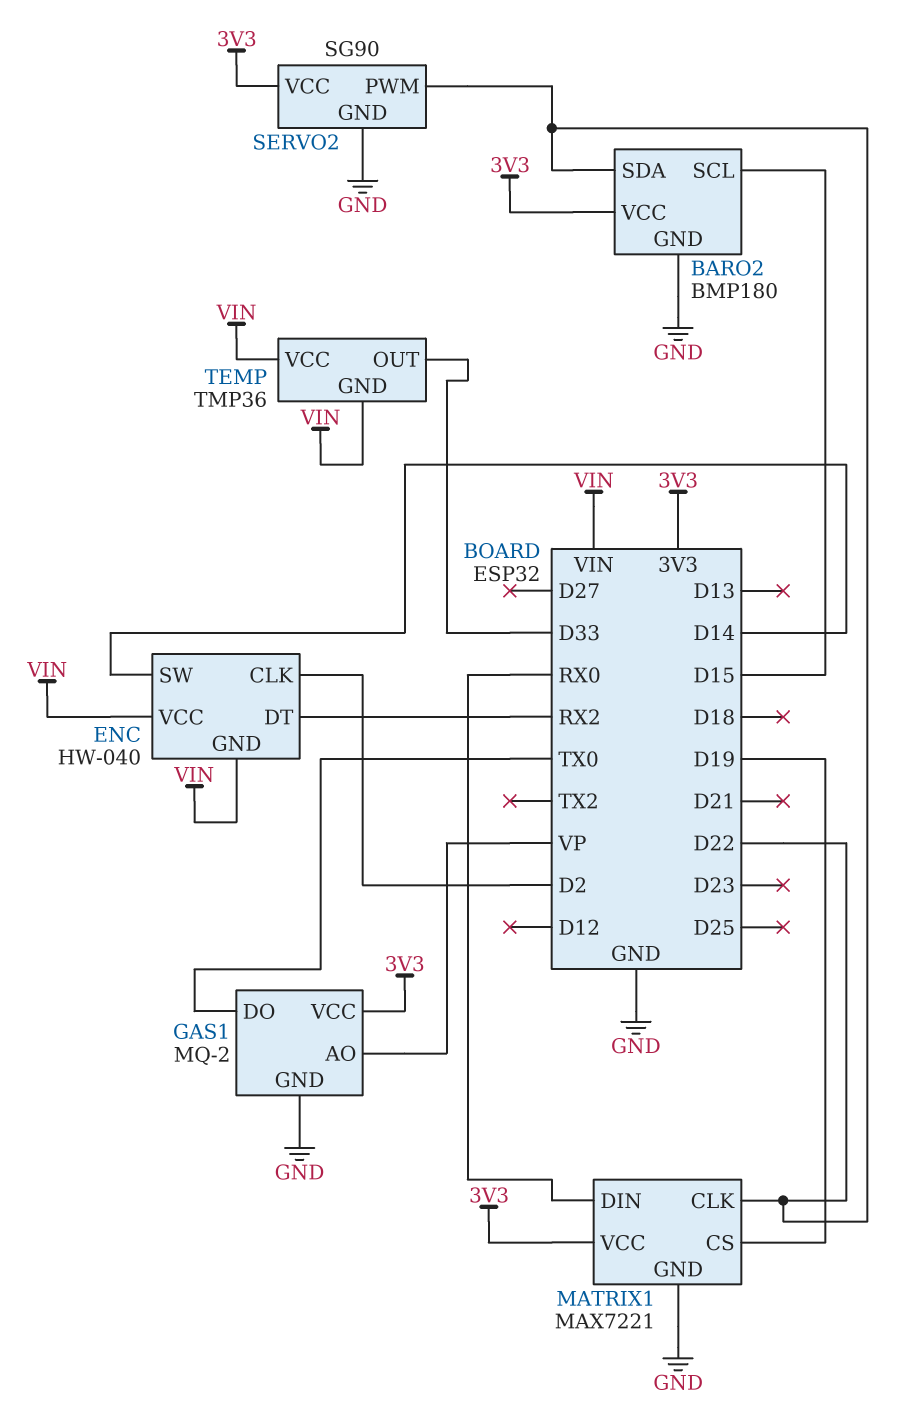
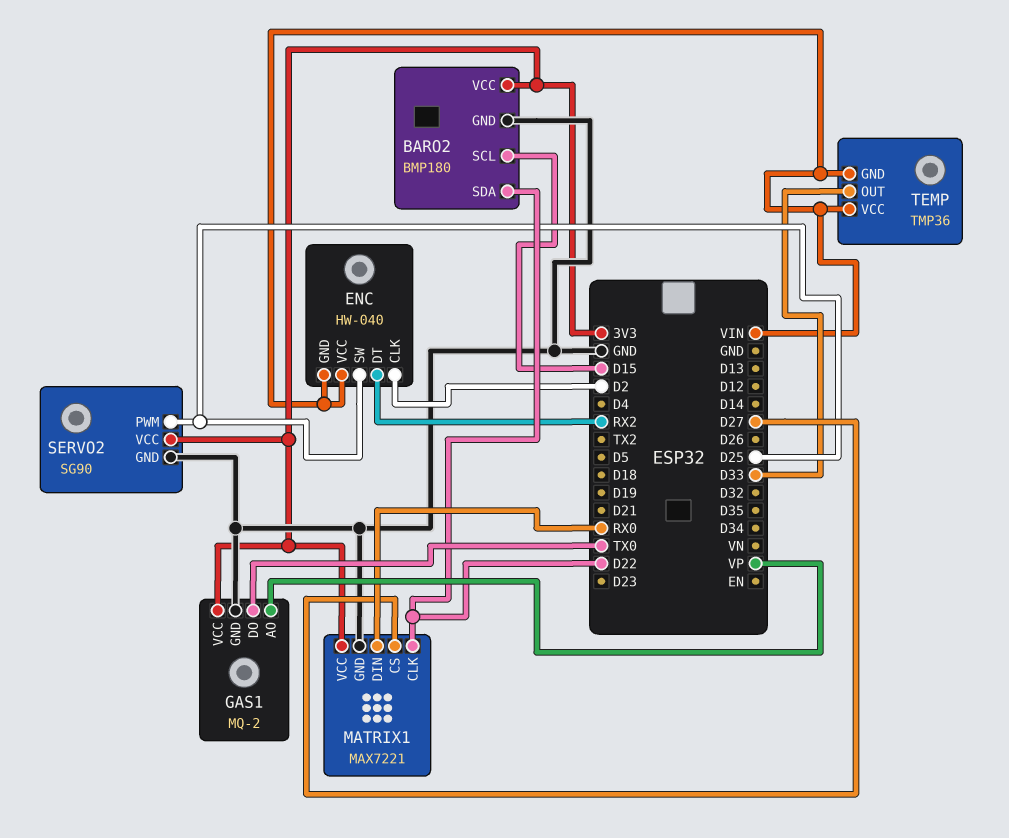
ENC pin SW: D14 -> D25
MATRIX1 pin CS: D19 -> D27
SERVO2 pin PWM: D22 -> D25

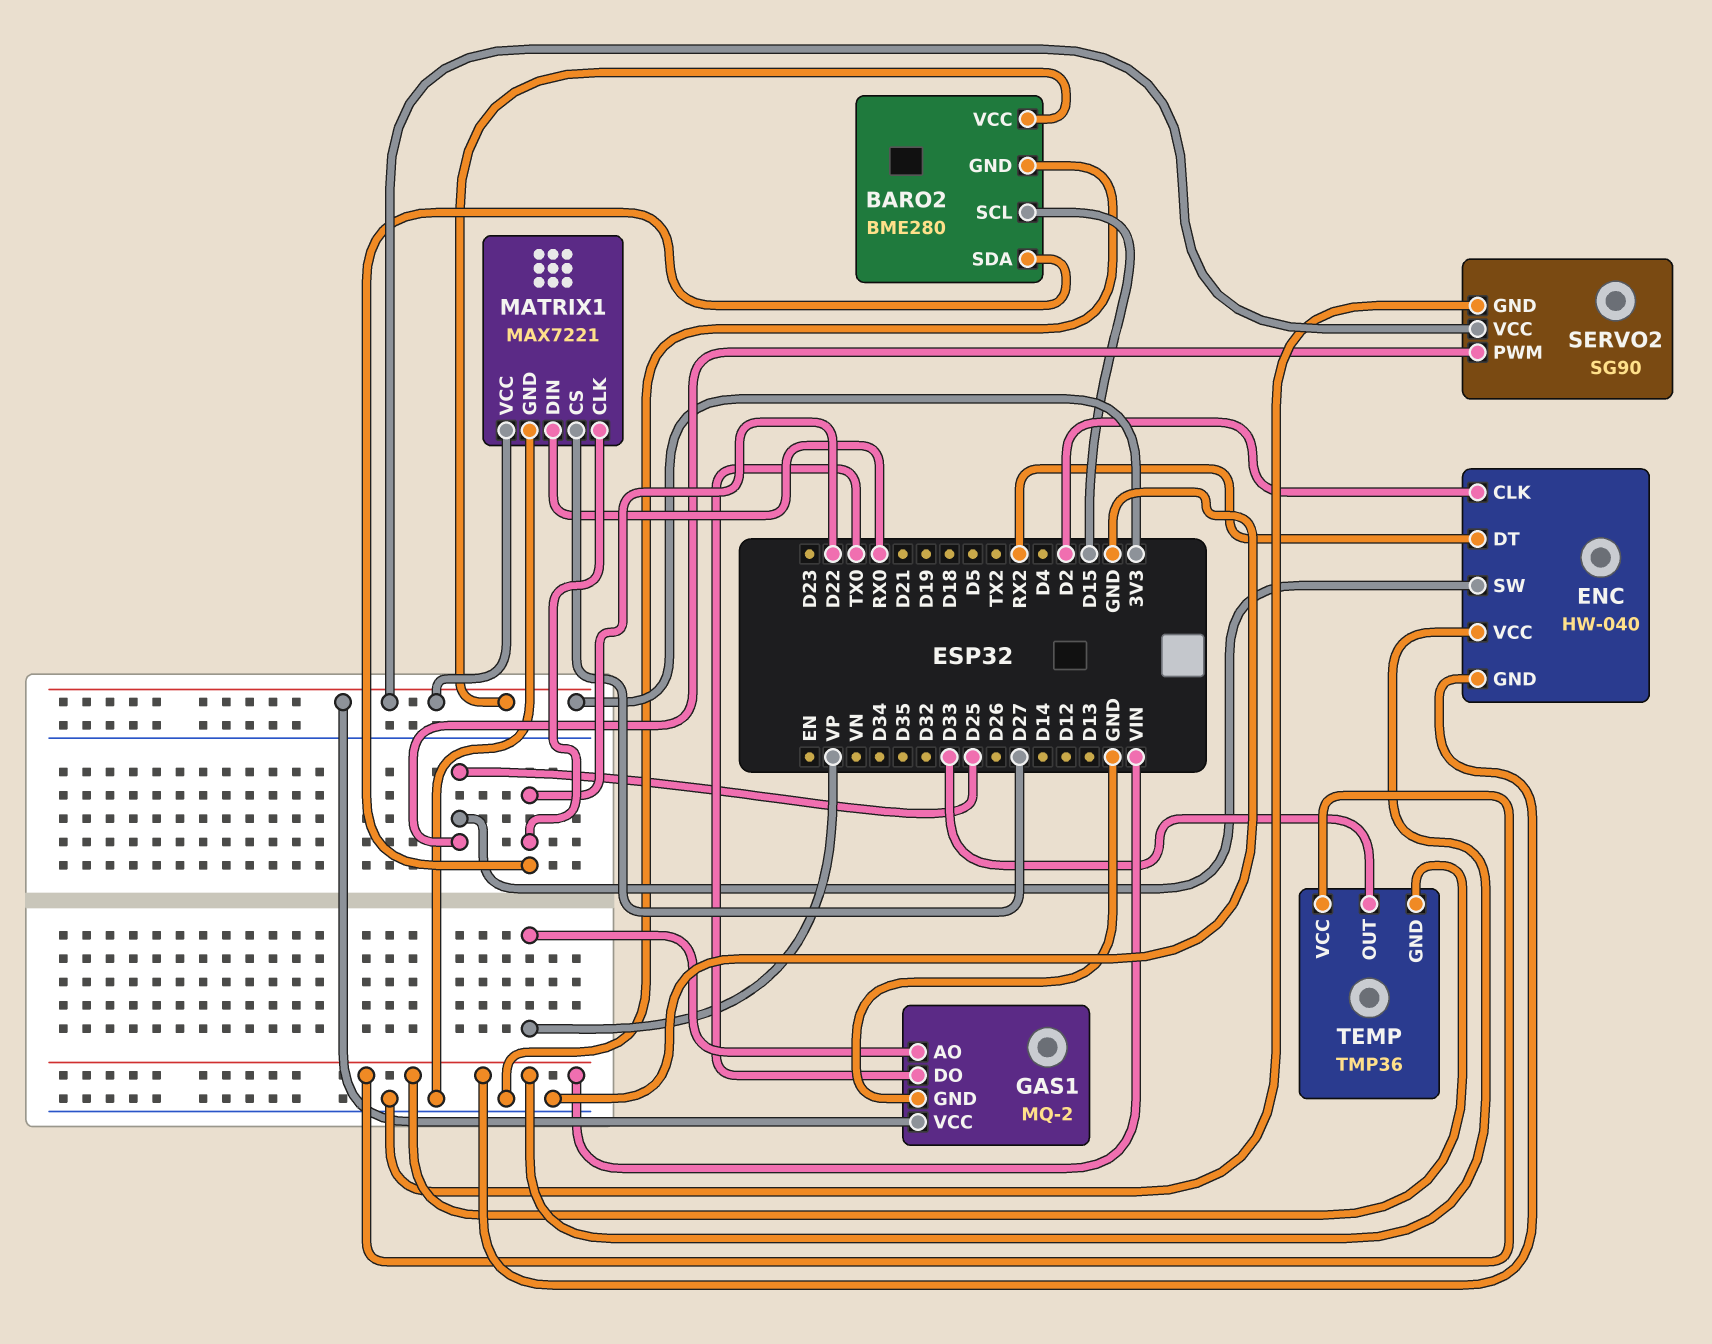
BARO2: BMP180 -> BME280

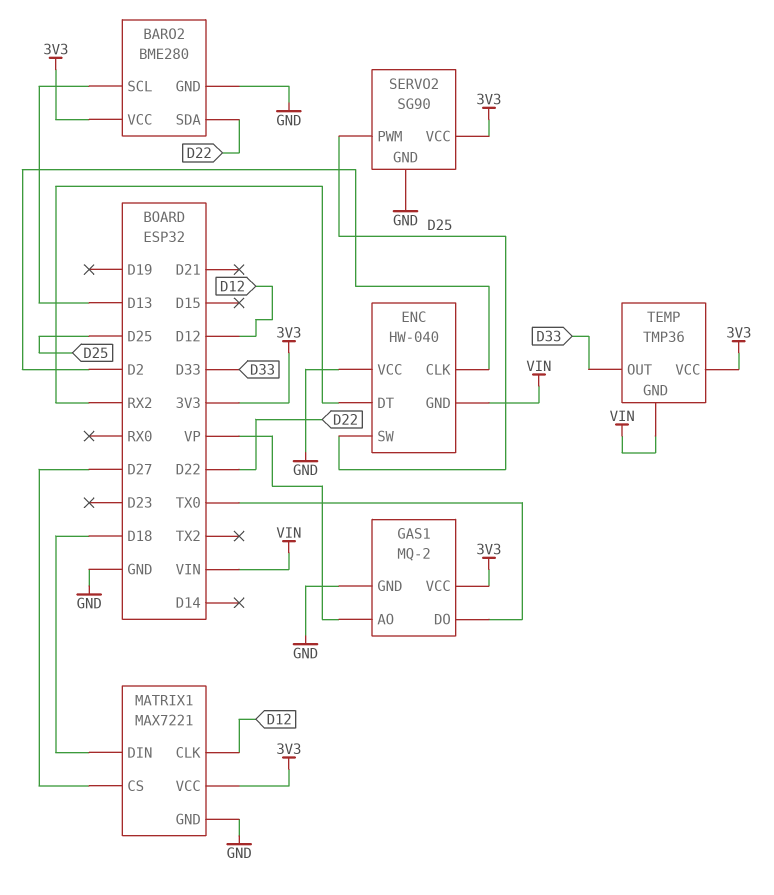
BARO2 pin SCL: D15 -> D13
ENC pin VCC: VIN -> GND
MATRIX1 pin CLK: D22 -> D12
MATRIX1 pin DIN: RX0 -> D18
TEMP pin VCC: VIN -> 3V3

